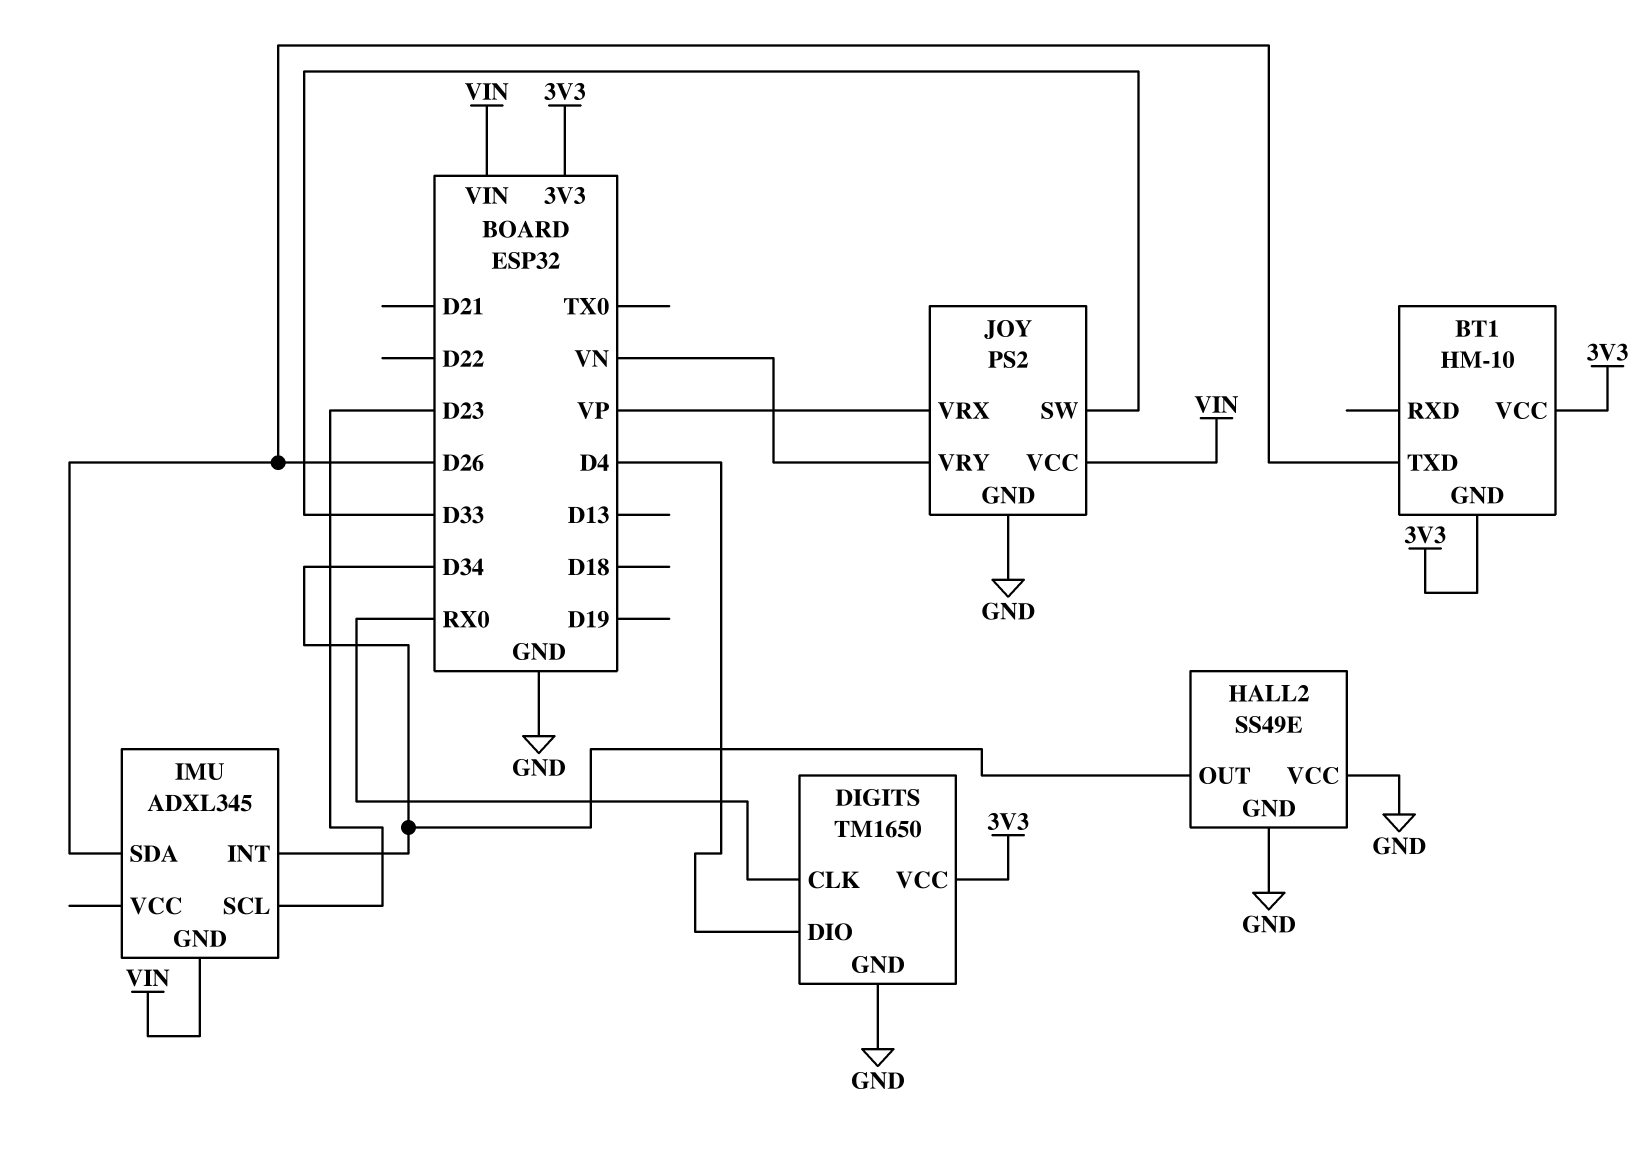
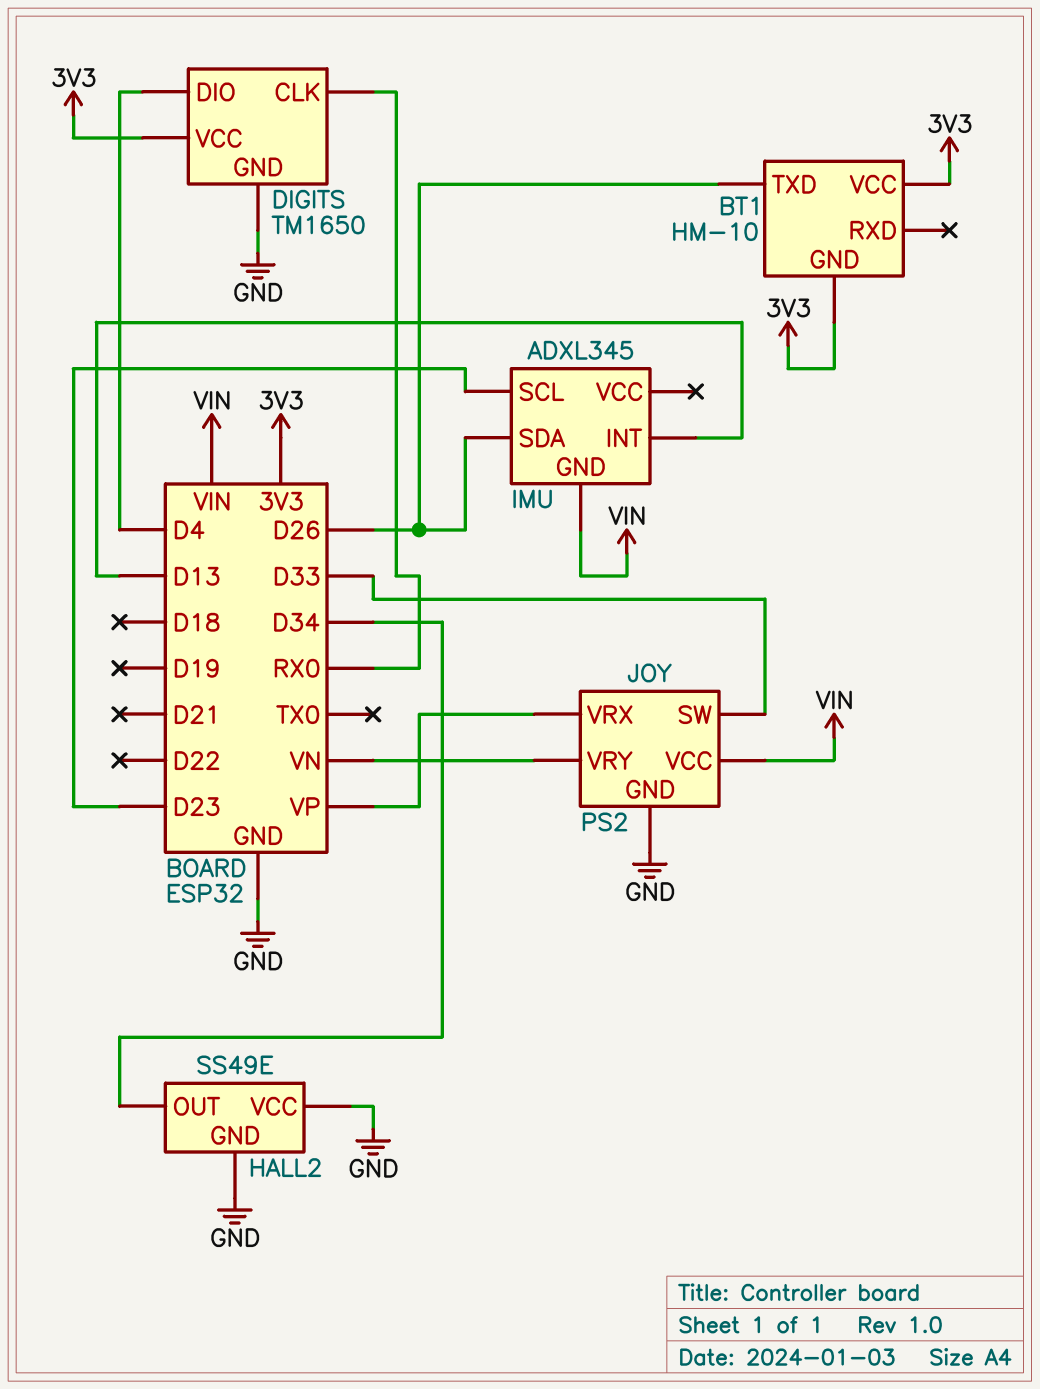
IMU pin INT: D34 -> D13

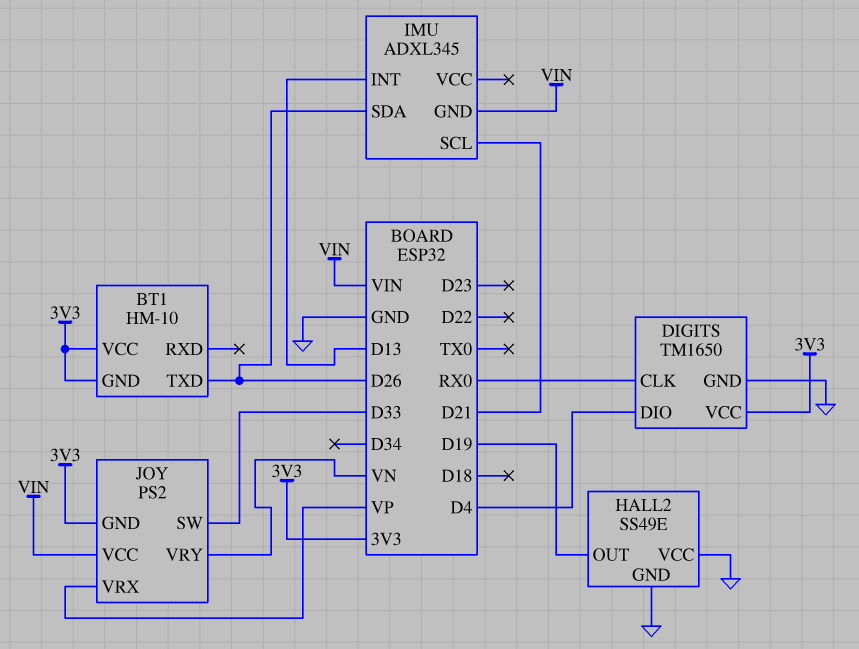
HALL2 pin OUT: D34 -> D19
IMU pin SCL: D23 -> D21
JOY pin GND: GND -> 3V3

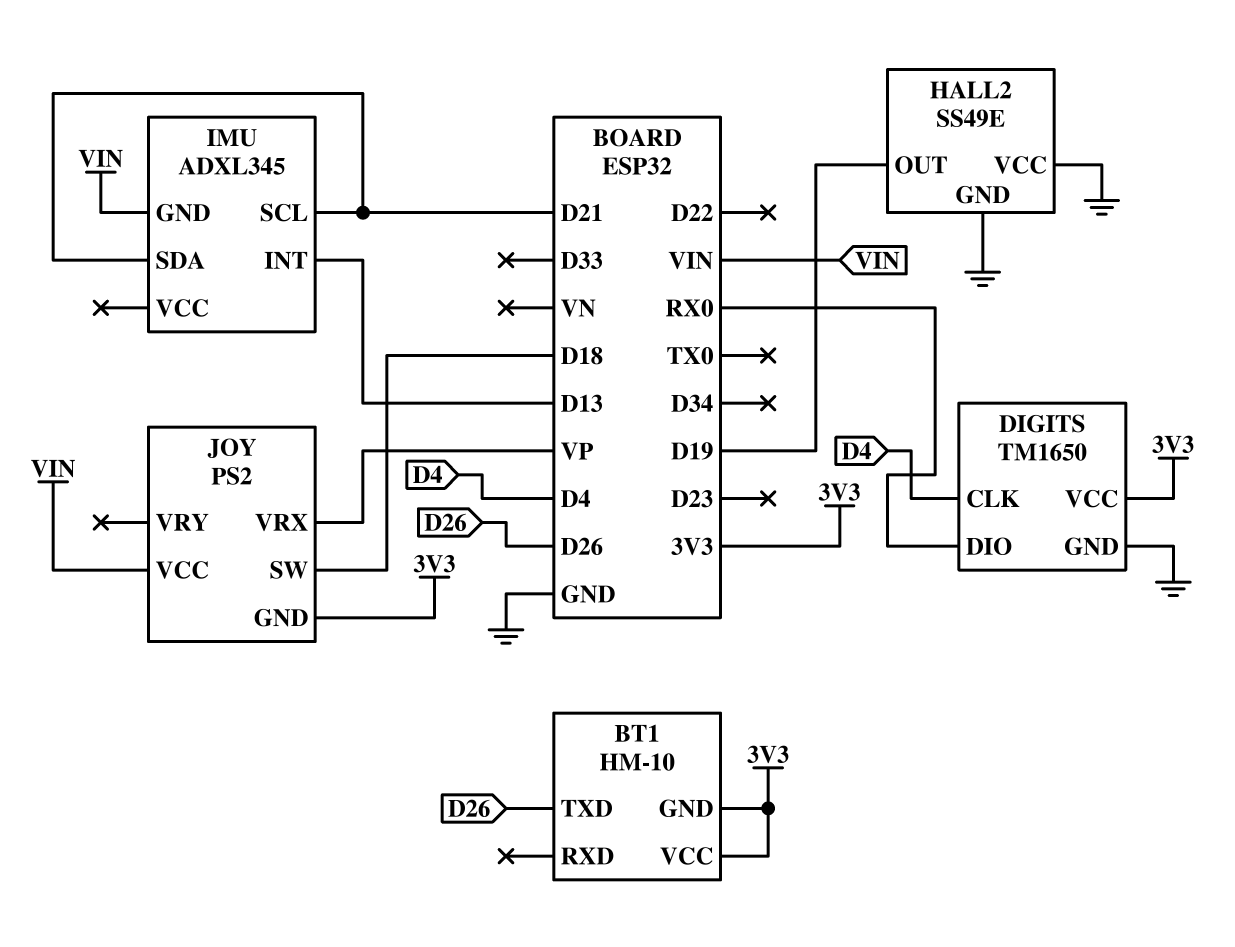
DIGITS pin CLK: RX0 -> D4
DIGITS pin DIO: D4 -> RX0
IMU pin SDA: D26 -> D21
JOY pin SW: D33 -> D18
JOY pin VRY: VN -> none

